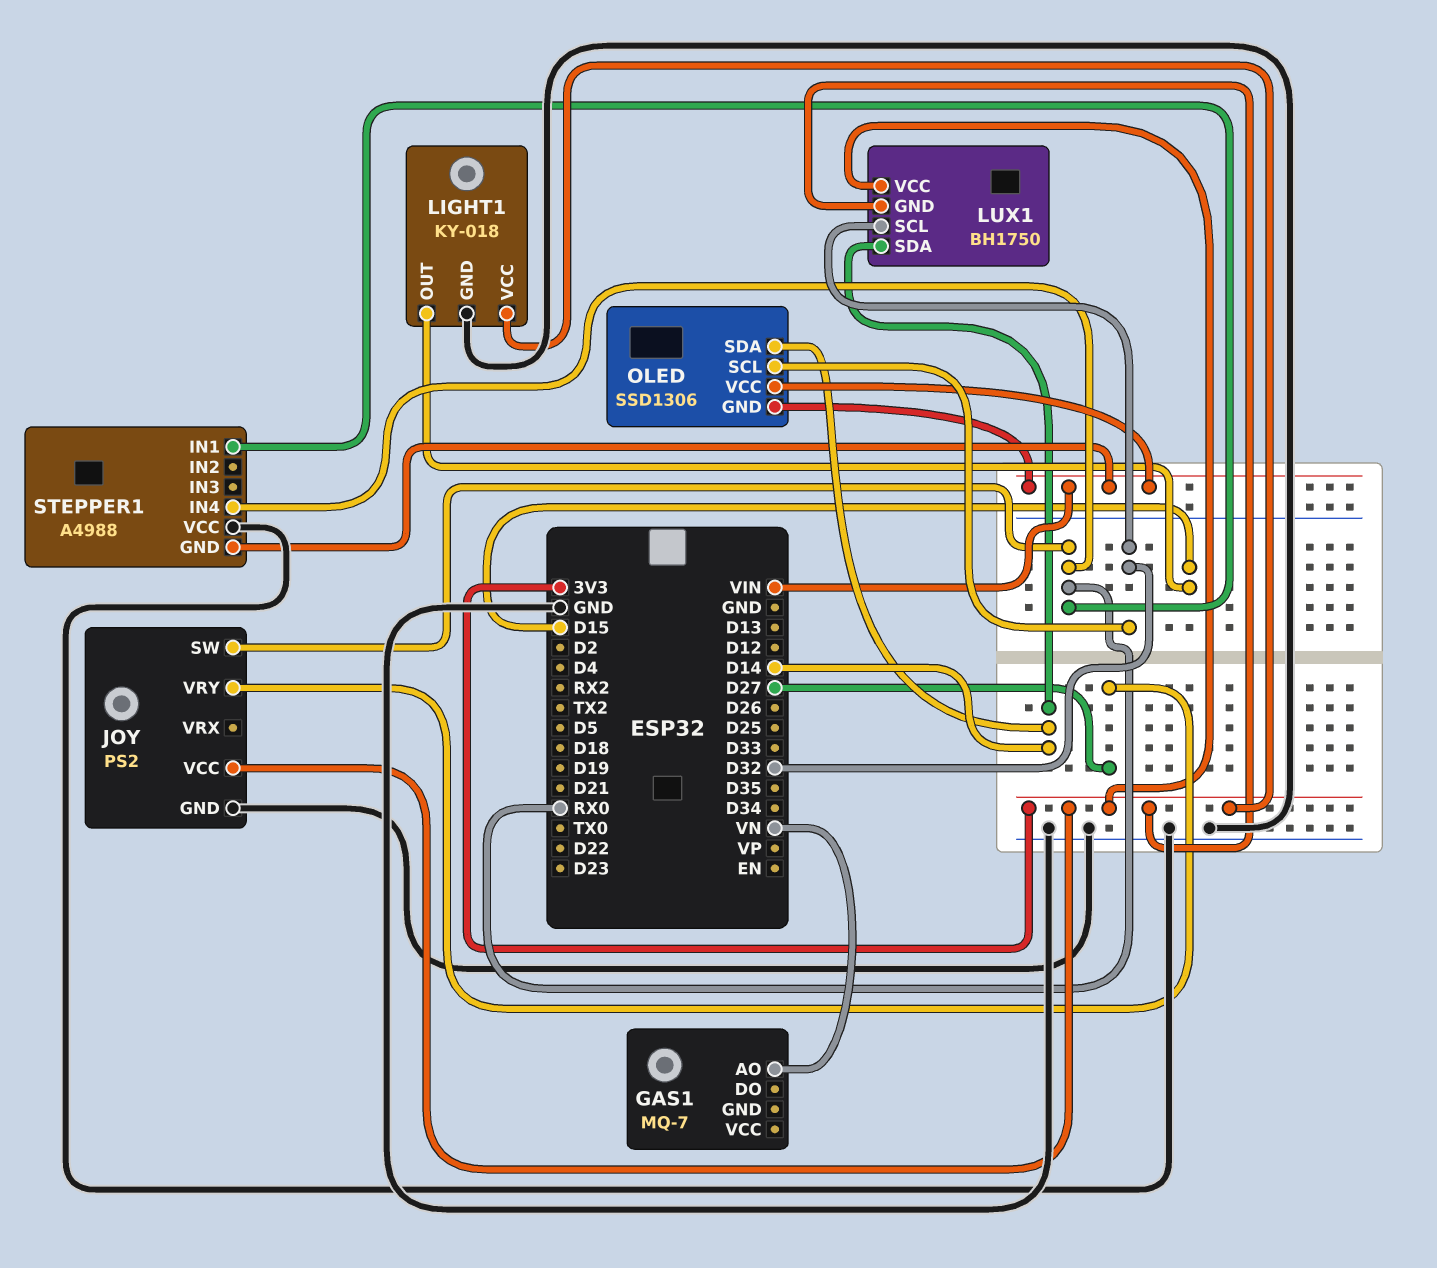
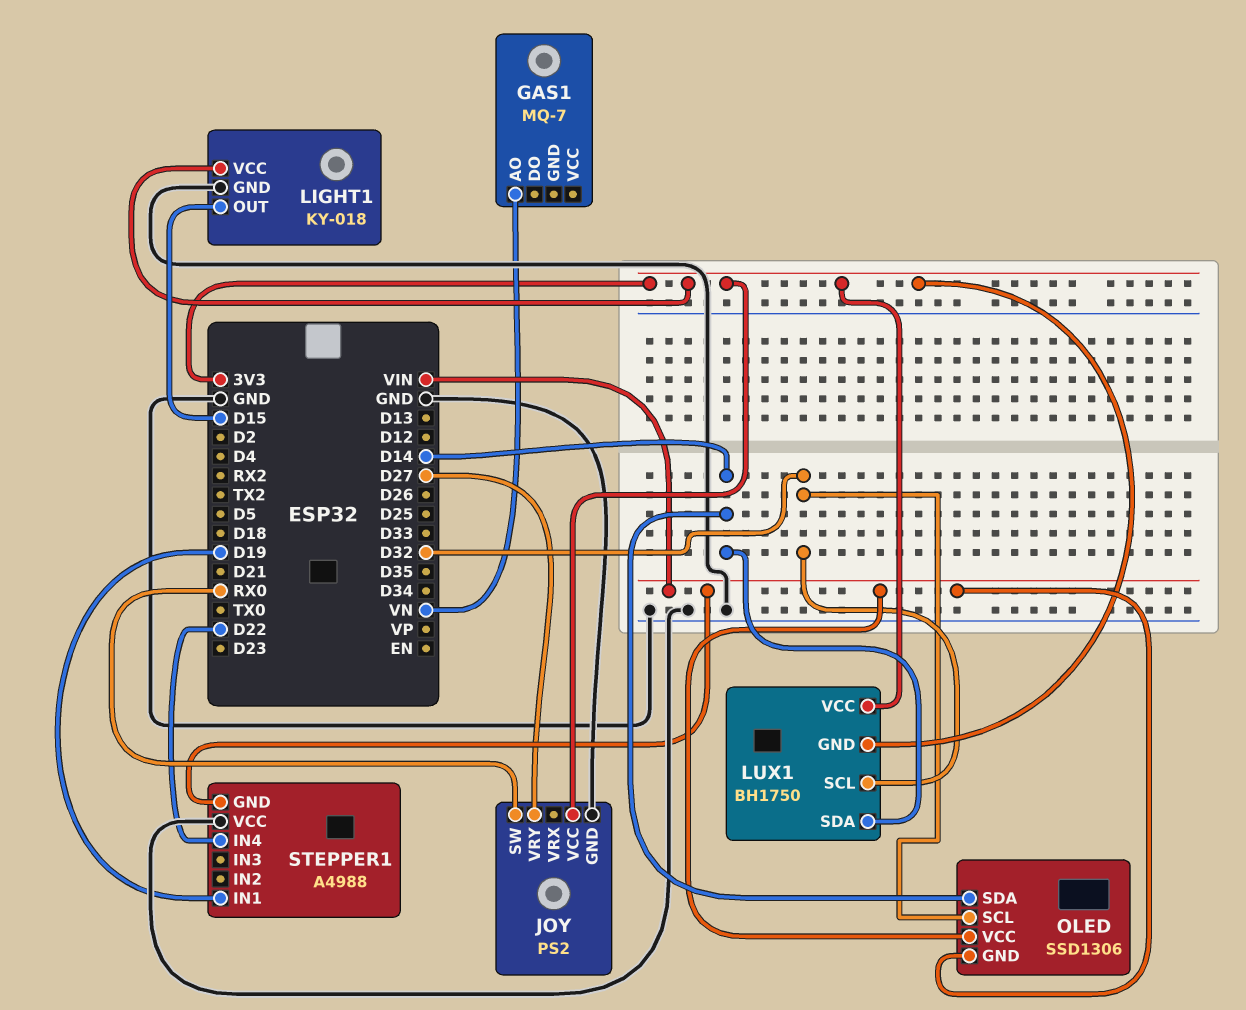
STEPPER1 pin IN1: RX0 -> D19
STEPPER1 pin IN4: RX0 -> D22

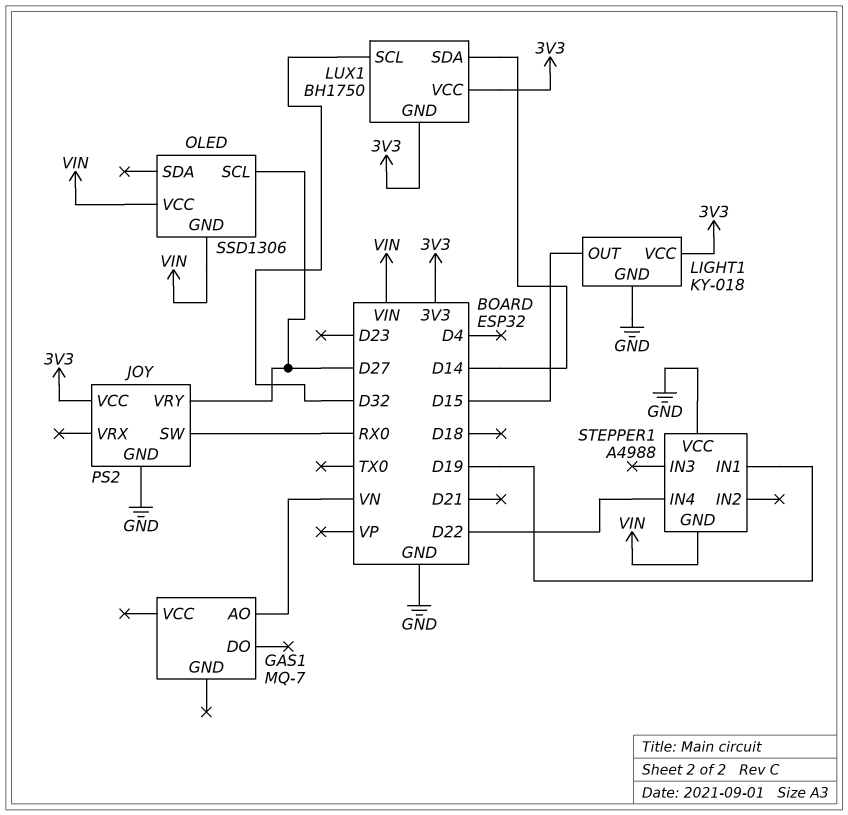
OLED pin SCL: D32 -> D27
OLED pin SDA: D14 -> none

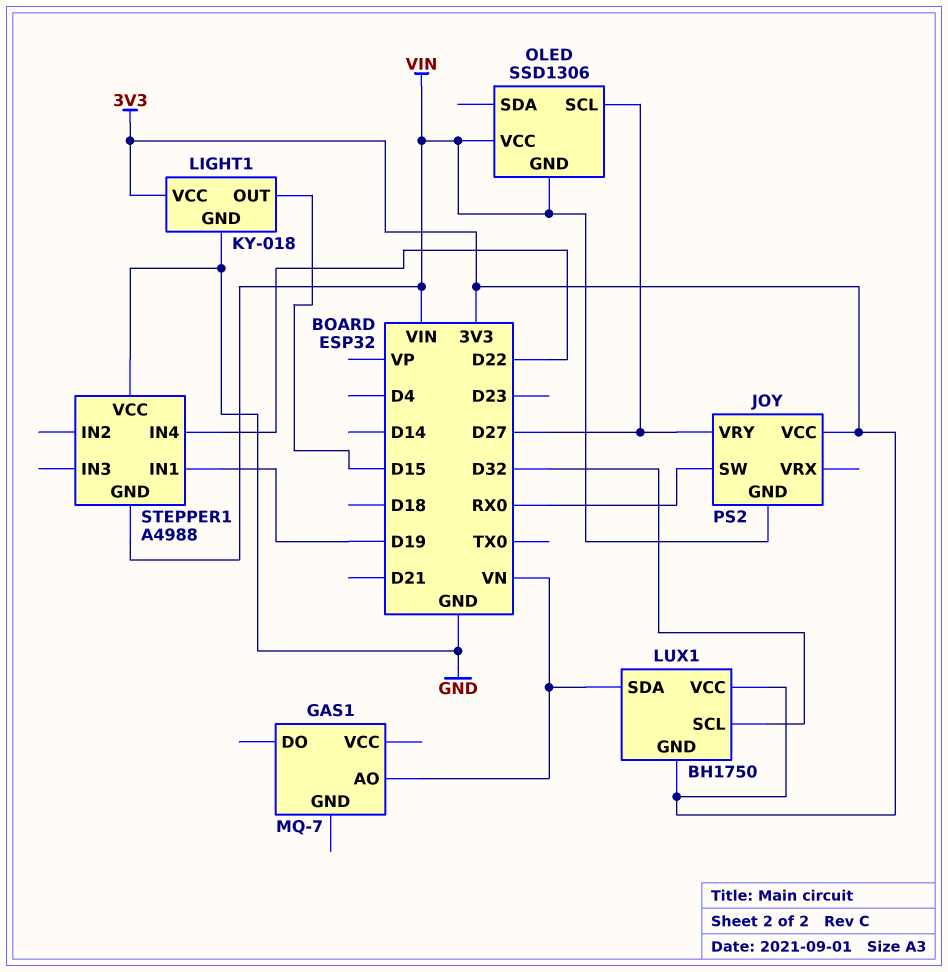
JOY pin GND: GND -> VIN
LUX1 pin SDA: D14 -> VN

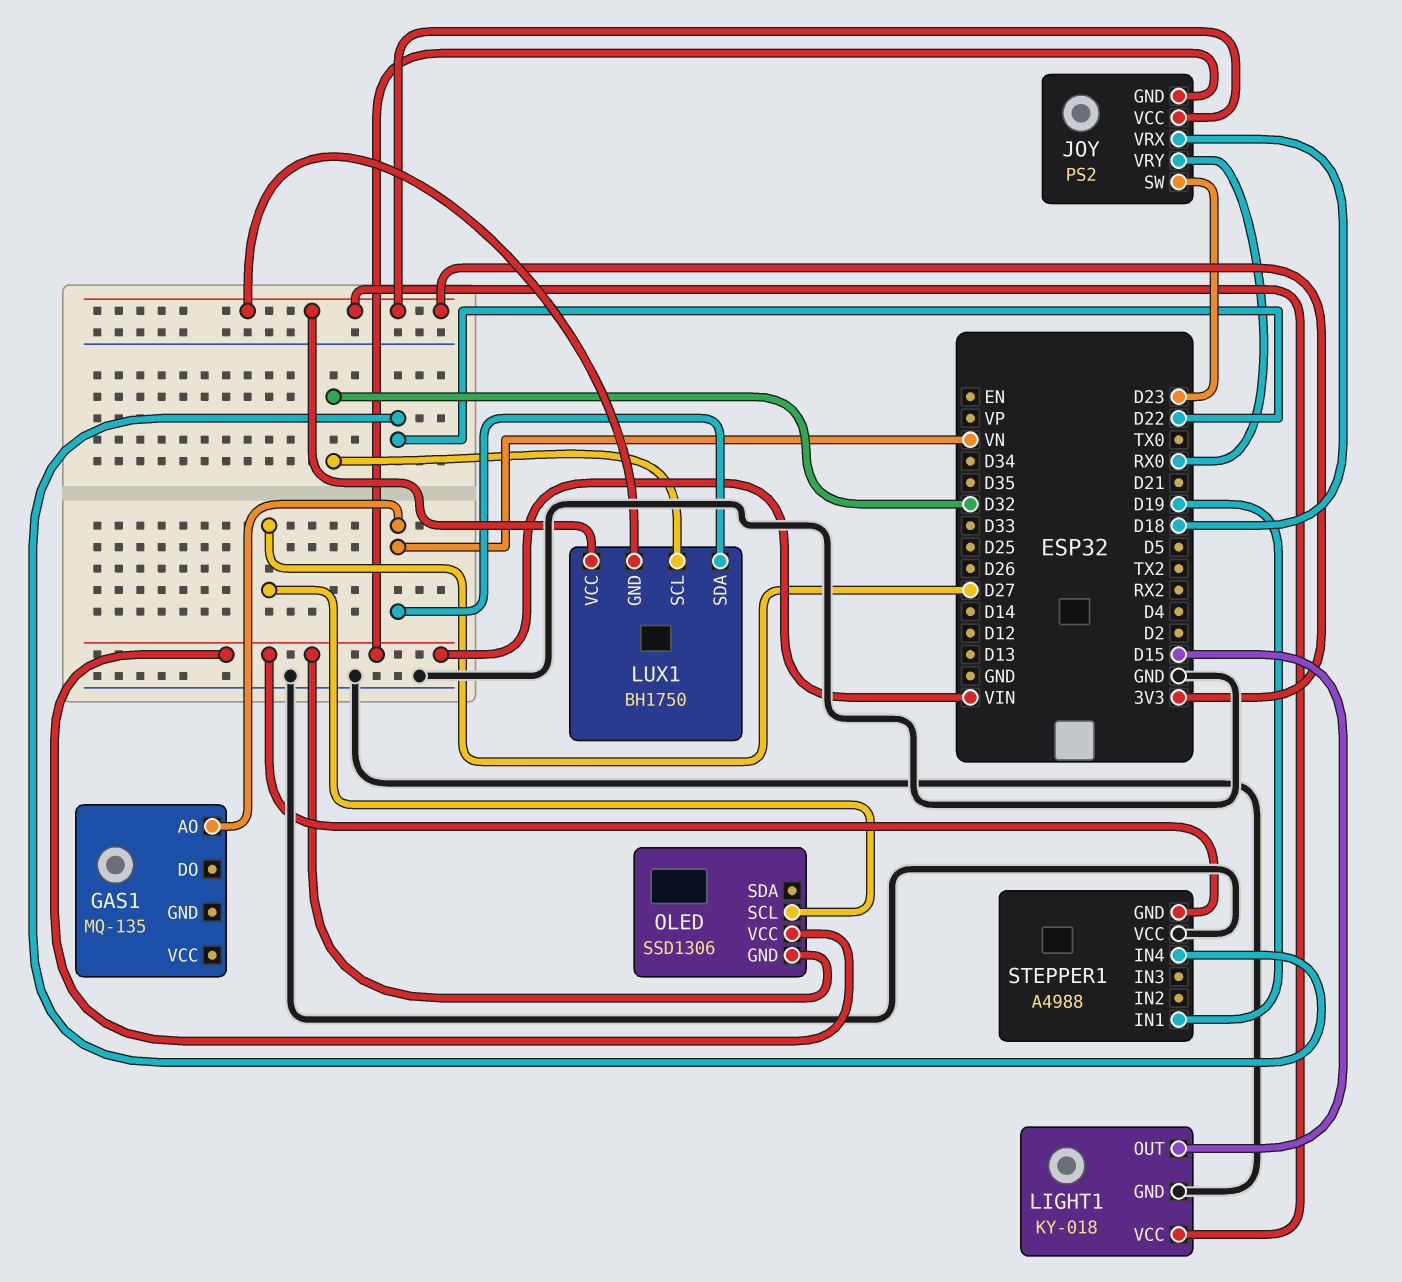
GAS1: MQ-7 -> MQ-135
JOY pin SW: RX0 -> D23
JOY pin VRX: none -> D18
JOY pin VRY: D27 -> RX0

